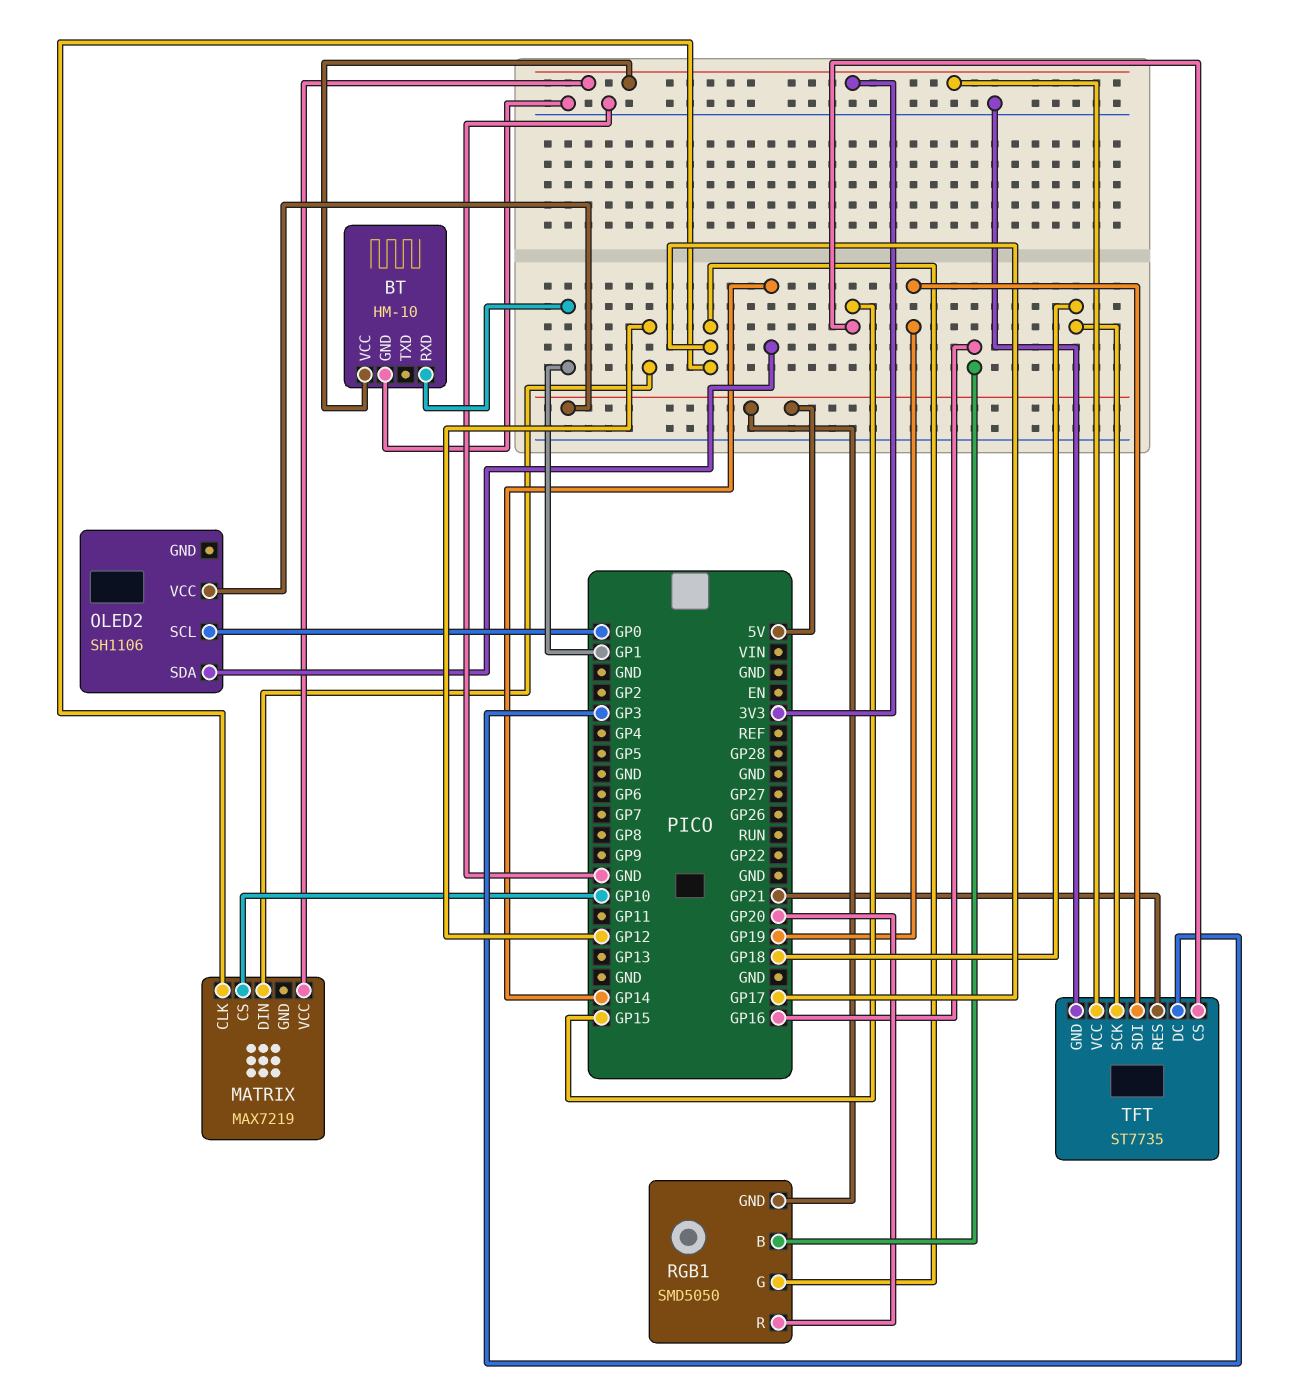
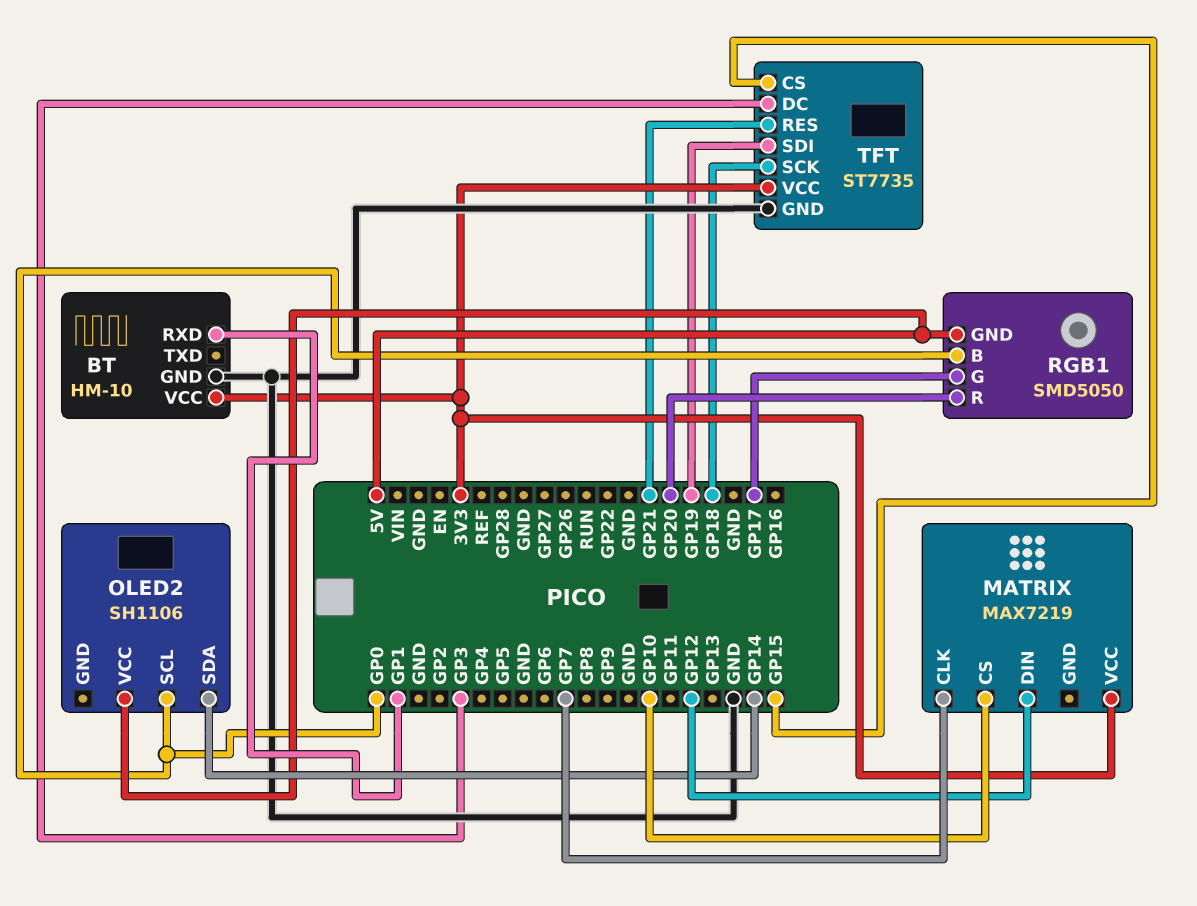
MATRIX pin CLK: GP17 -> GP7
RGB1 pin B: GP16 -> GP0

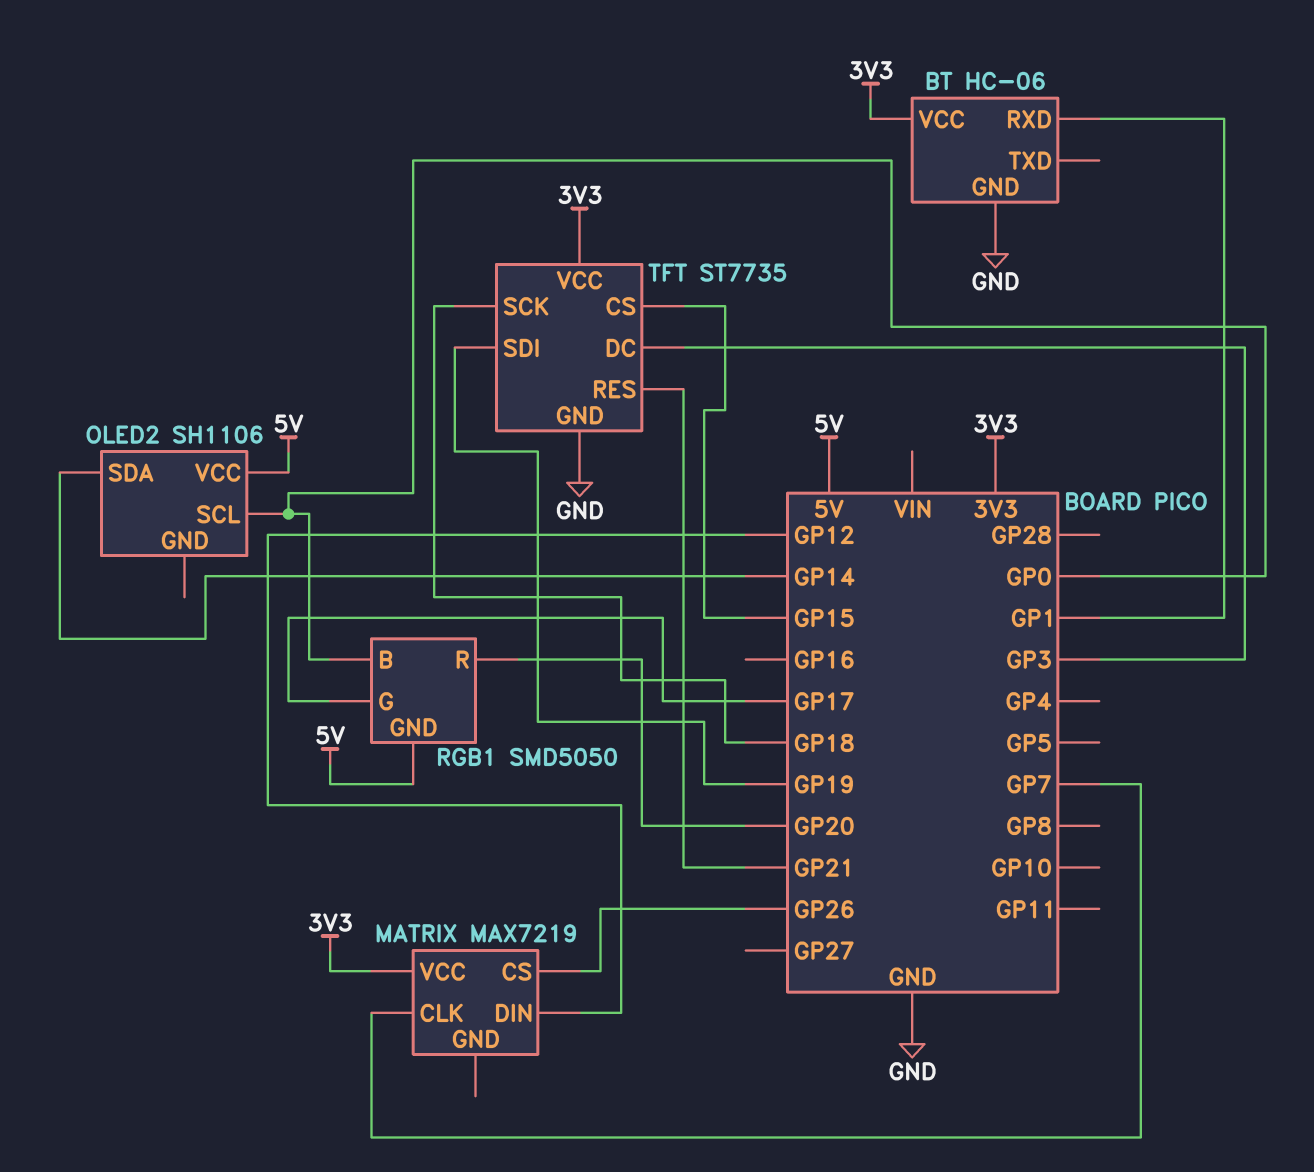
BT: HM-10 -> HC-06
MATRIX pin CS: GP10 -> GP26

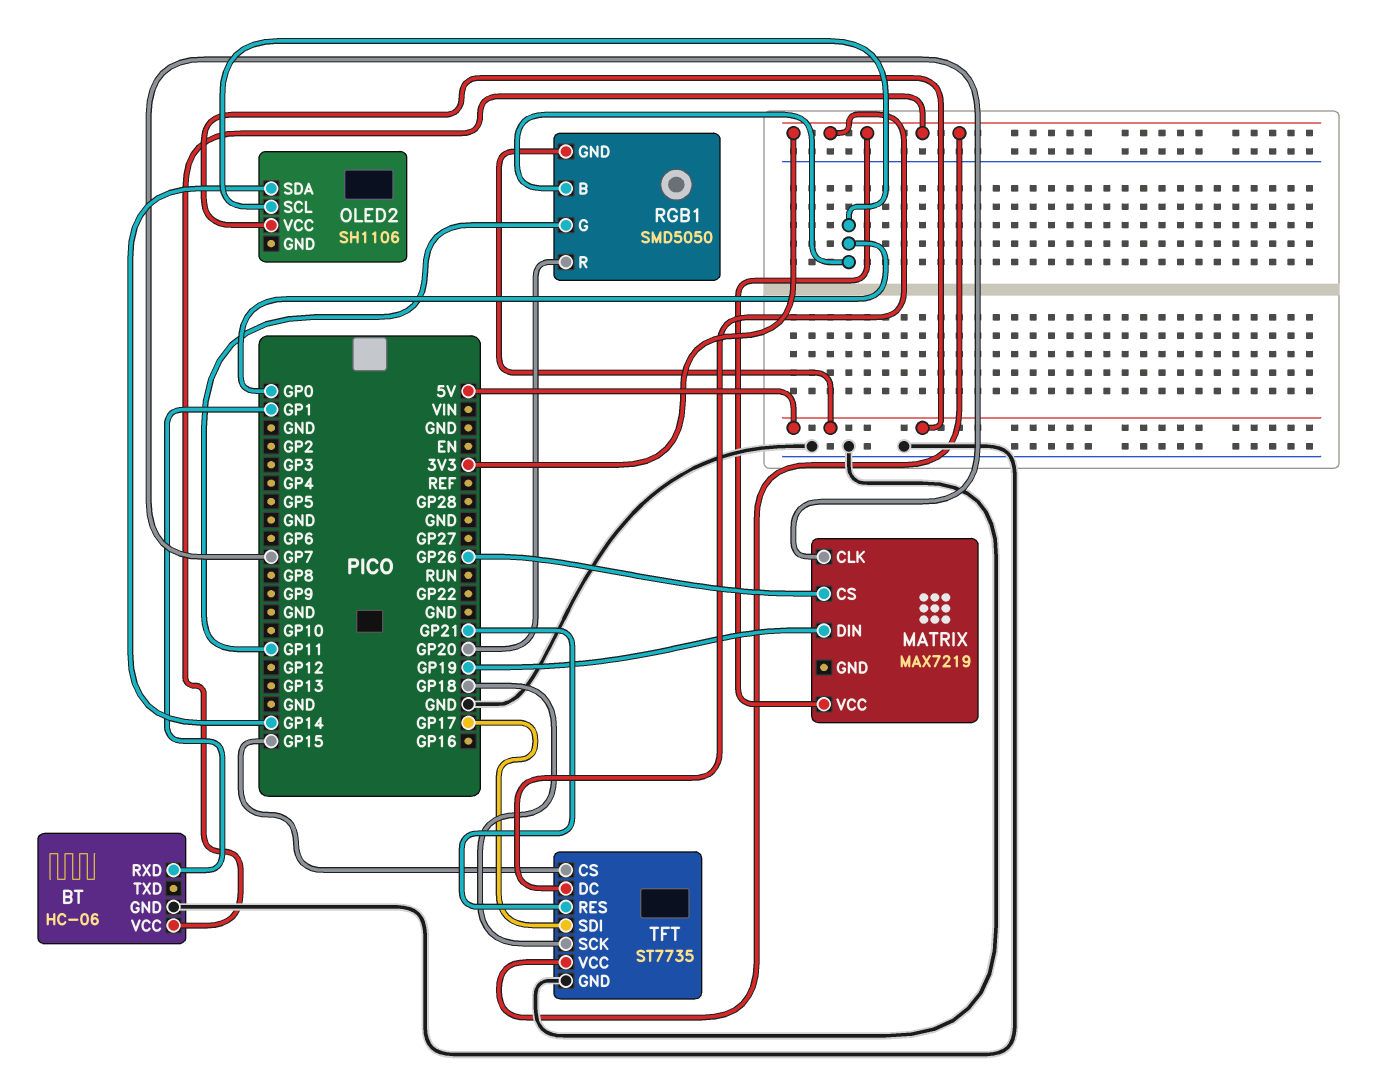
MATRIX pin DIN: GP12 -> GP19
RGB1 pin G: GP17 -> GP11
TFT pin DC: GP3 -> 3V3
TFT pin SDI: GP19 -> GP17

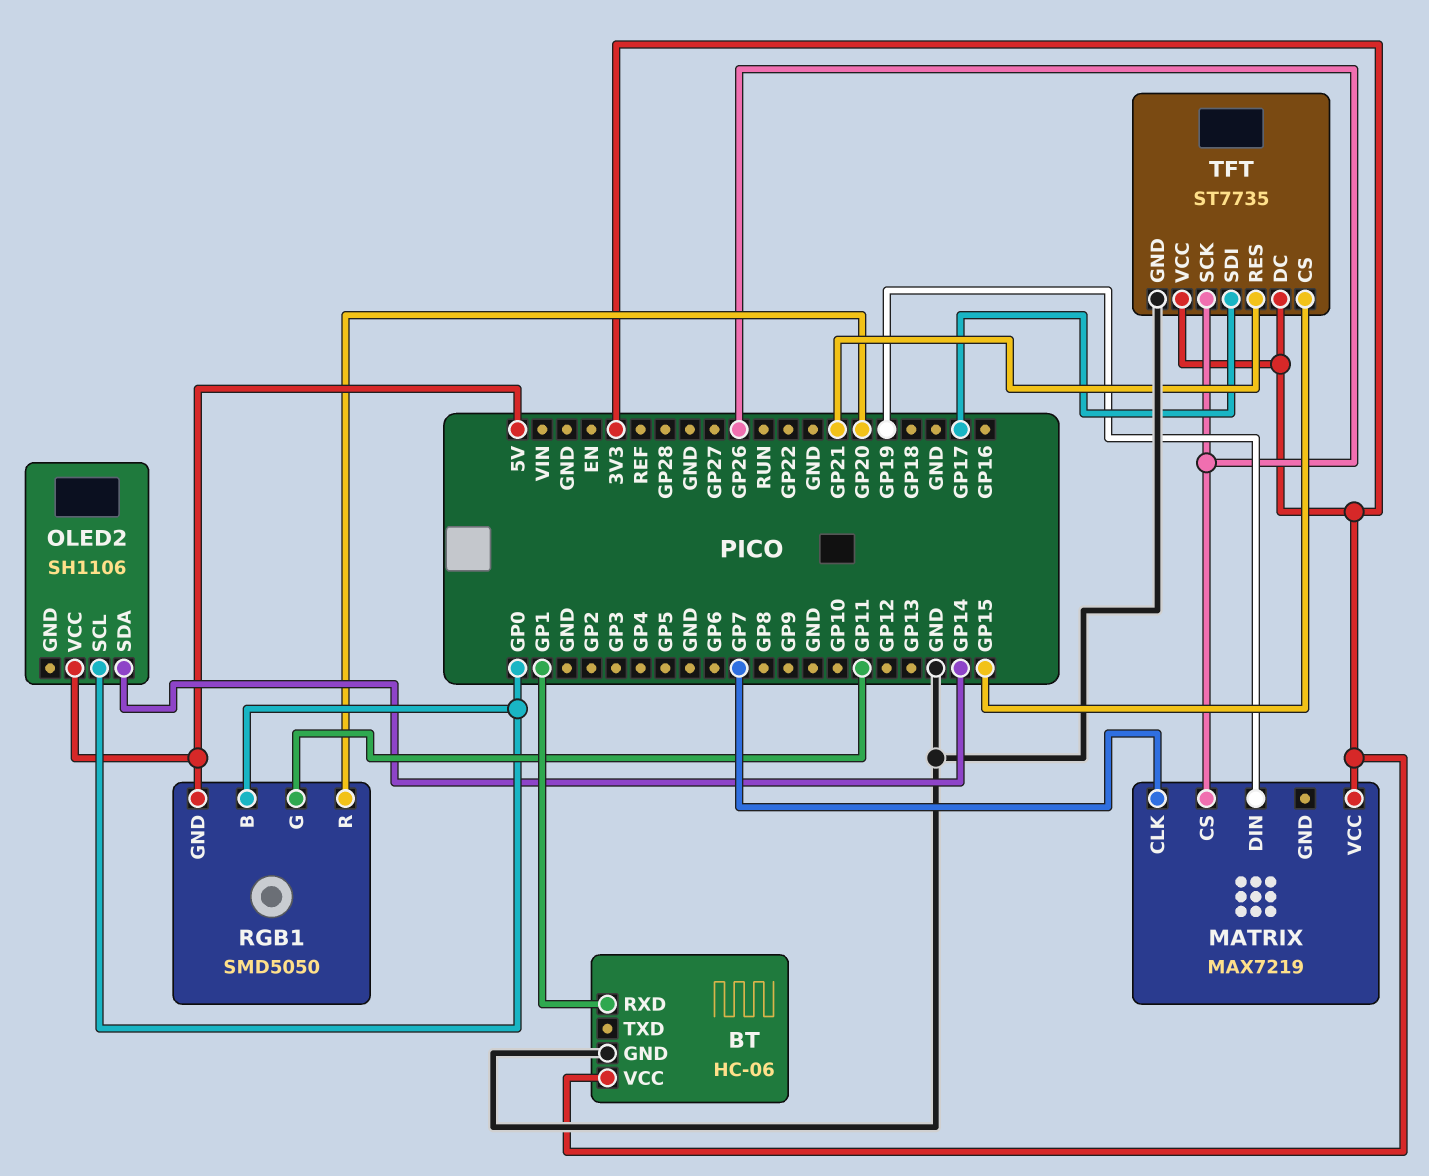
TFT pin SCK: GP18 -> GP26

